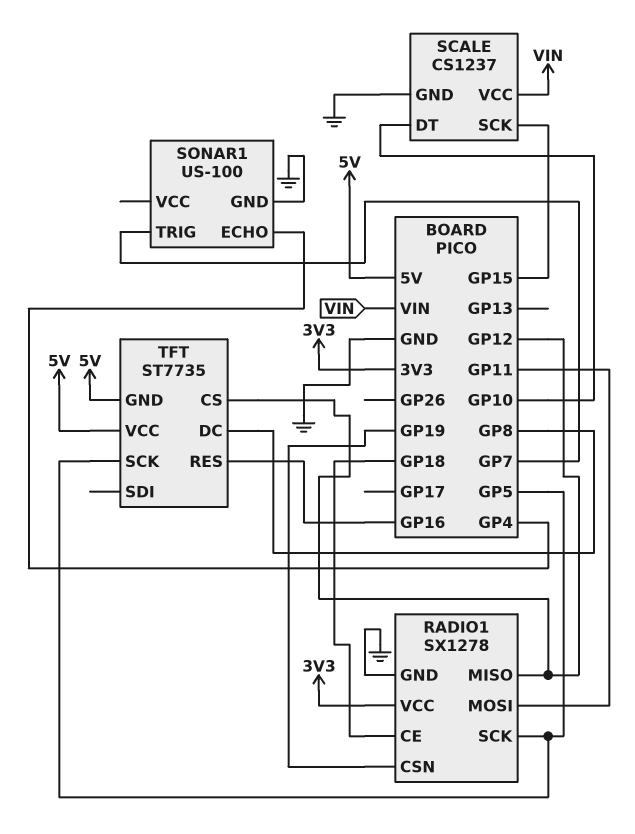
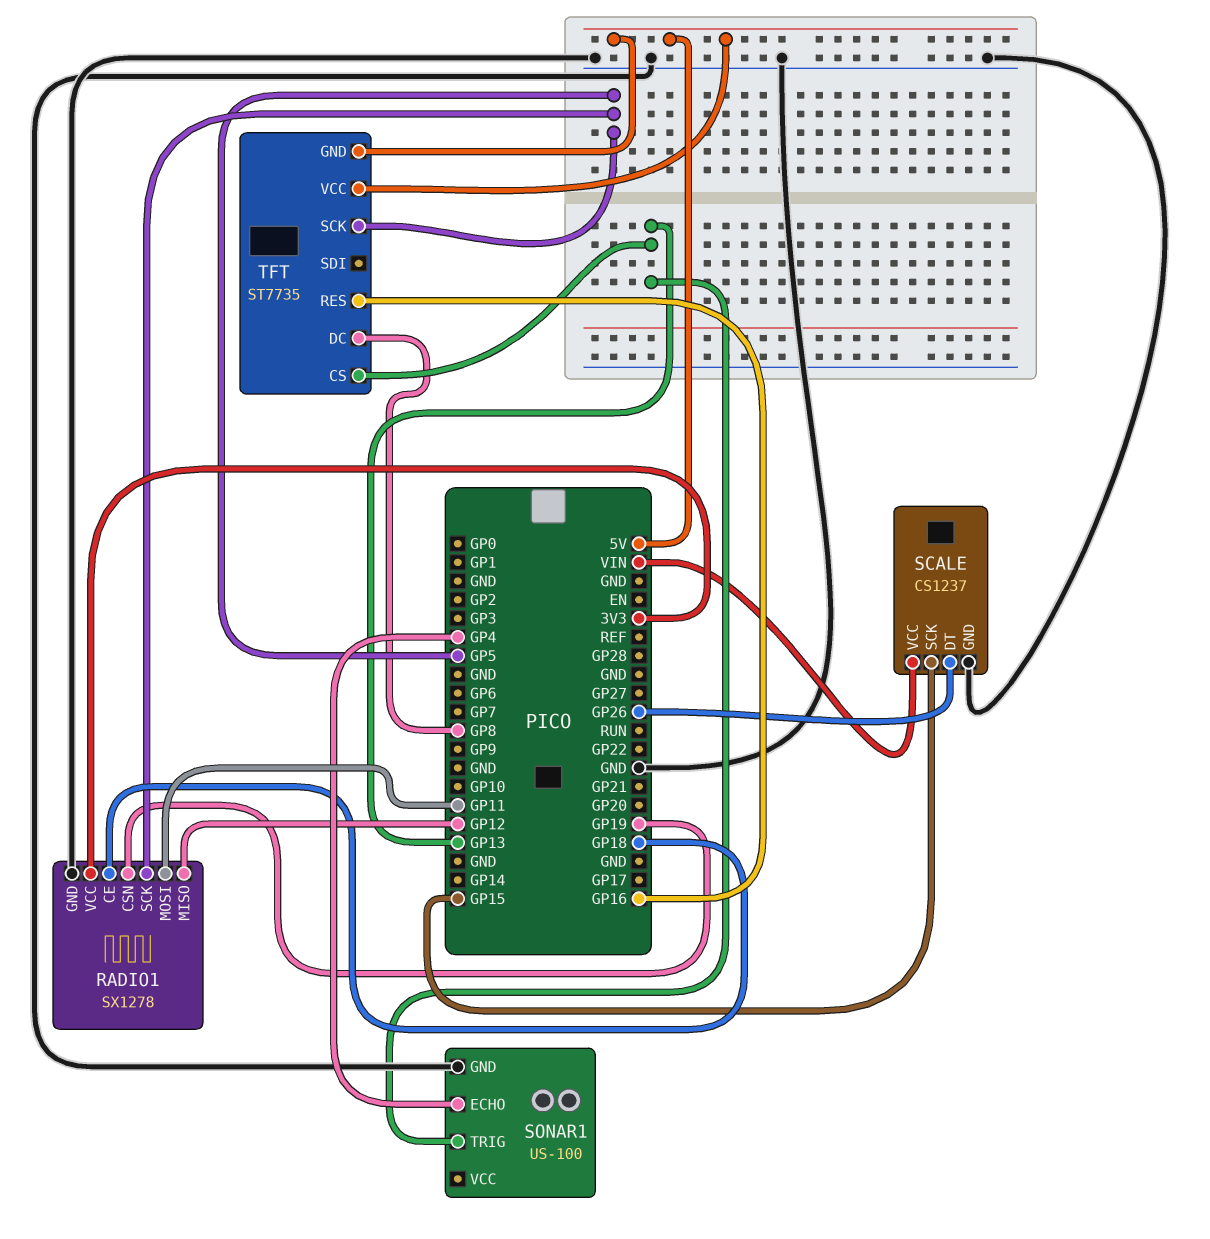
SCALE pin DT: GP10 -> GP26
SONAR1 pin TRIG: GP7 -> GP13
TFT pin CS: GP12 -> GP13

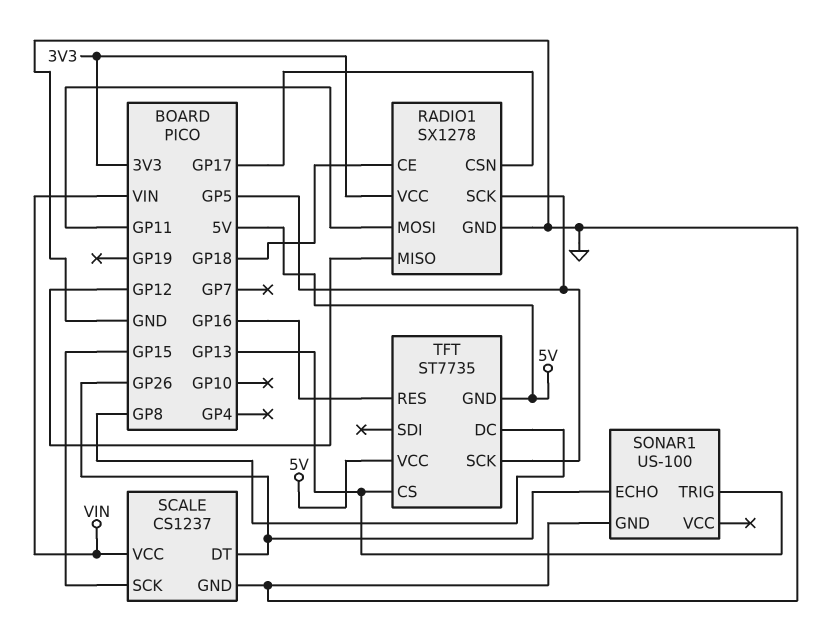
RADIO1 pin CSN: GP19 -> GP17
SONAR1 pin ECHO: GP4 -> GP26

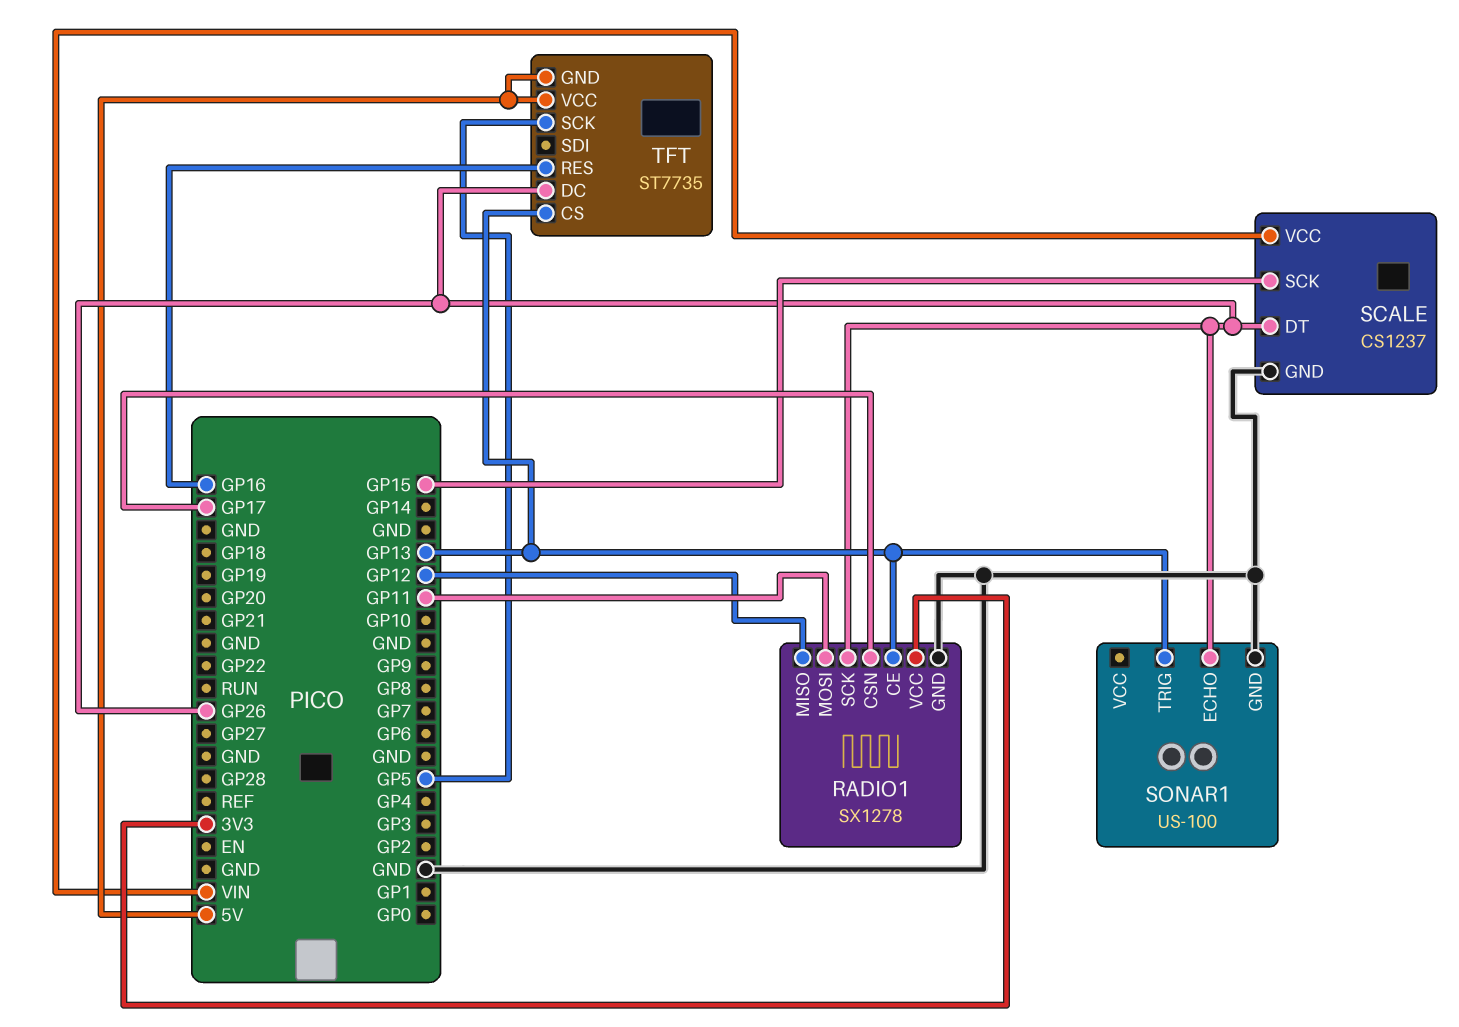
RADIO1 pin CE: GP18 -> GP13
RADIO1 pin SCK: GP5 -> GP26
TFT pin DC: GP8 -> GP26

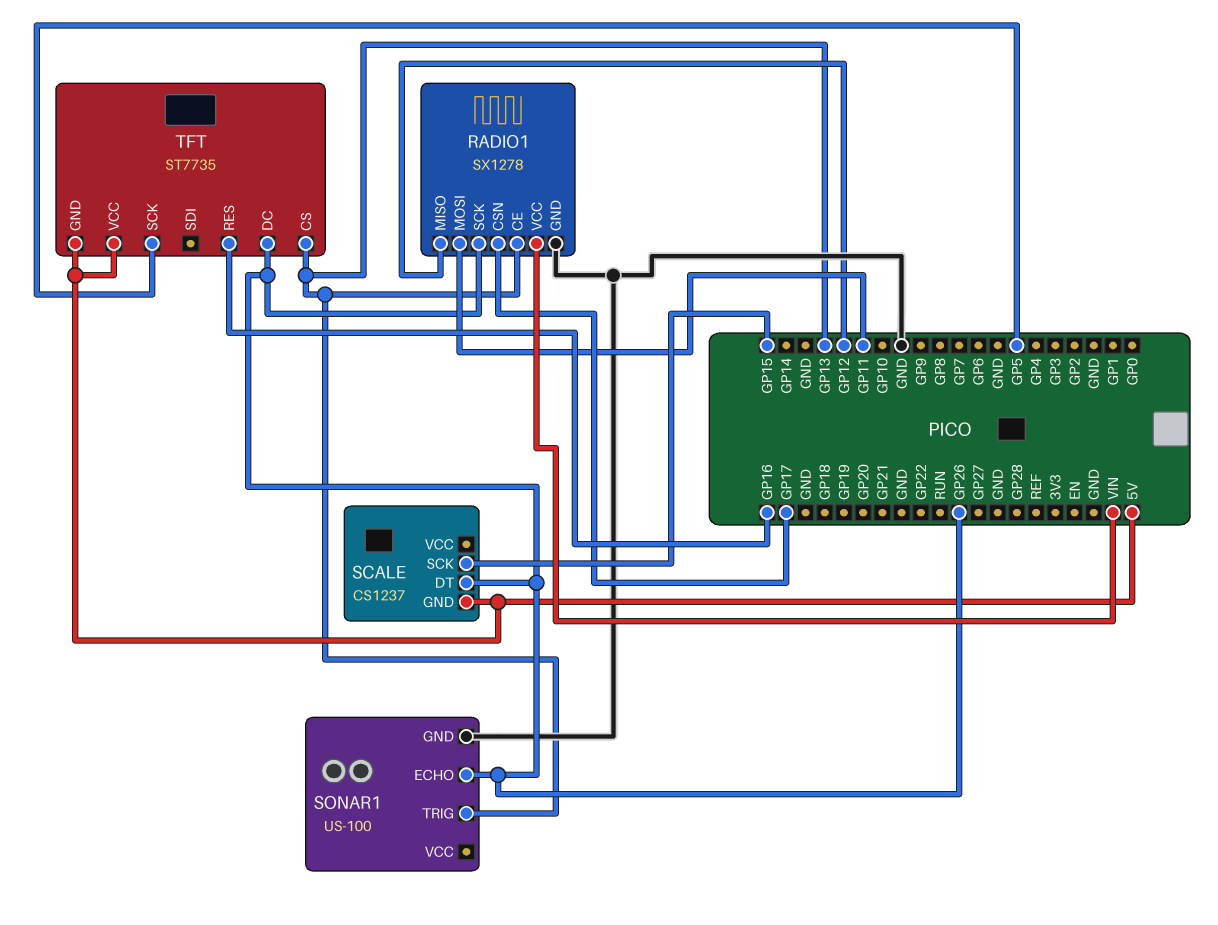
RADIO1 pin VCC: 3V3 -> VIN
SCALE pin GND: GND -> 5V
SCALE pin VCC: VIN -> none

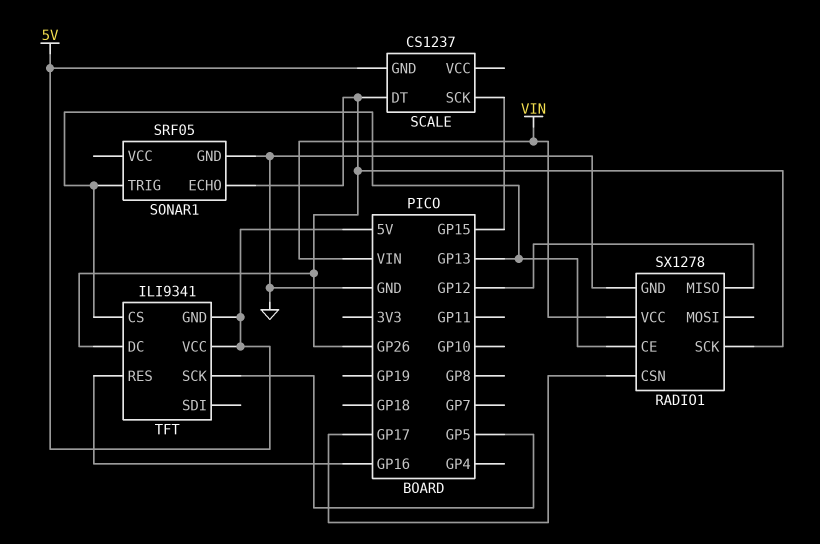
RADIO1 pin MOSI: GP11 -> none
SONAR1: US-100 -> SRF05
TFT: ST7735 -> ILI9341

